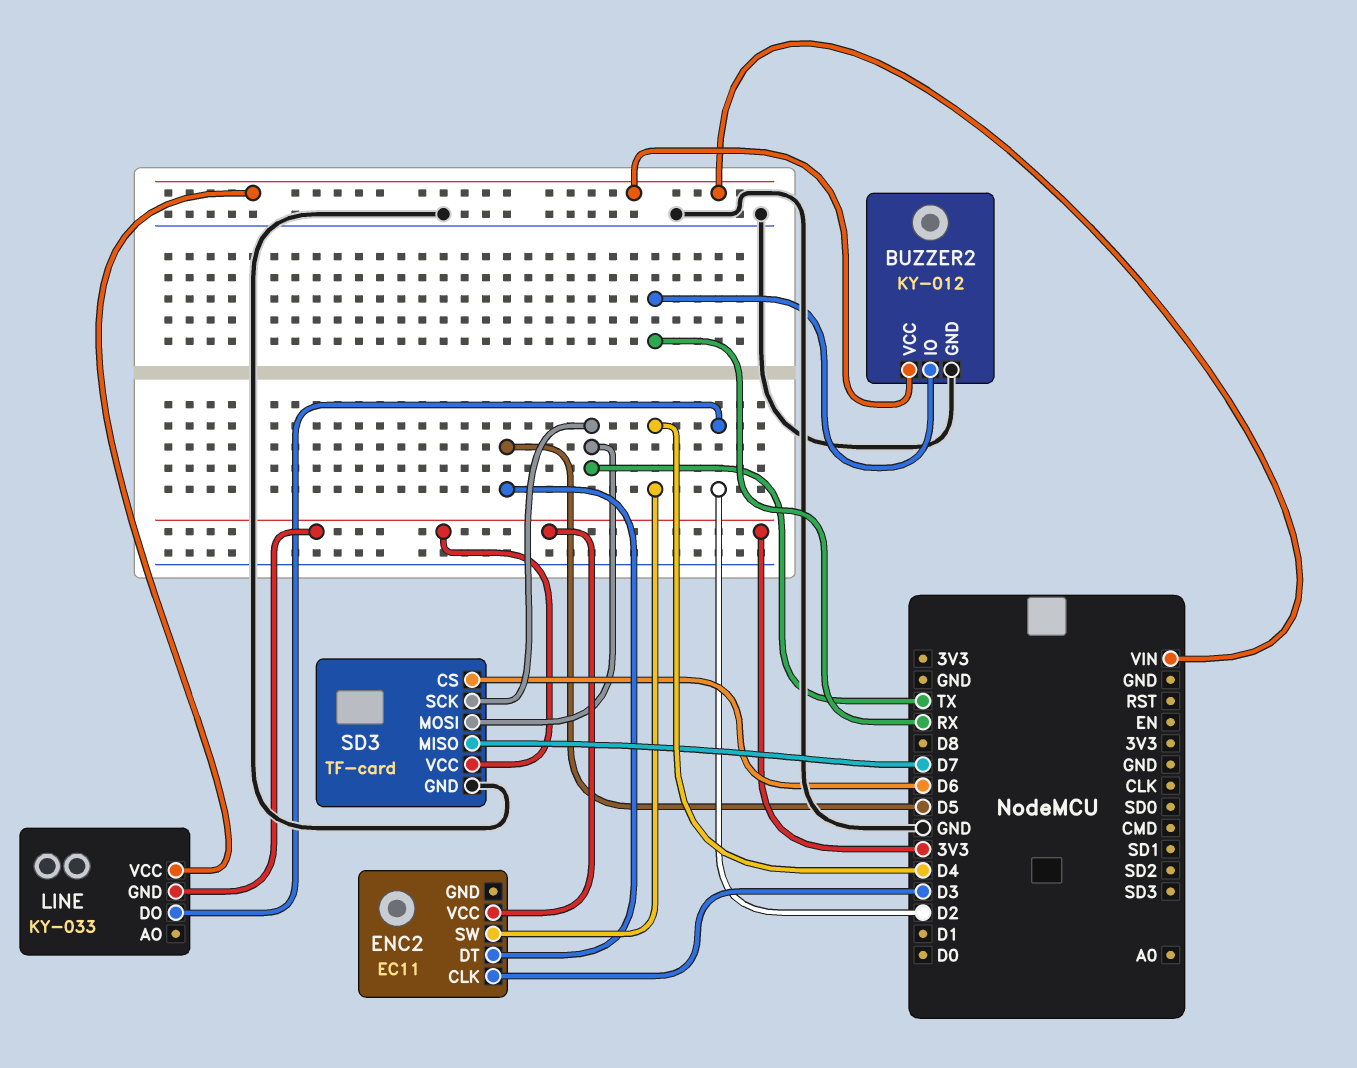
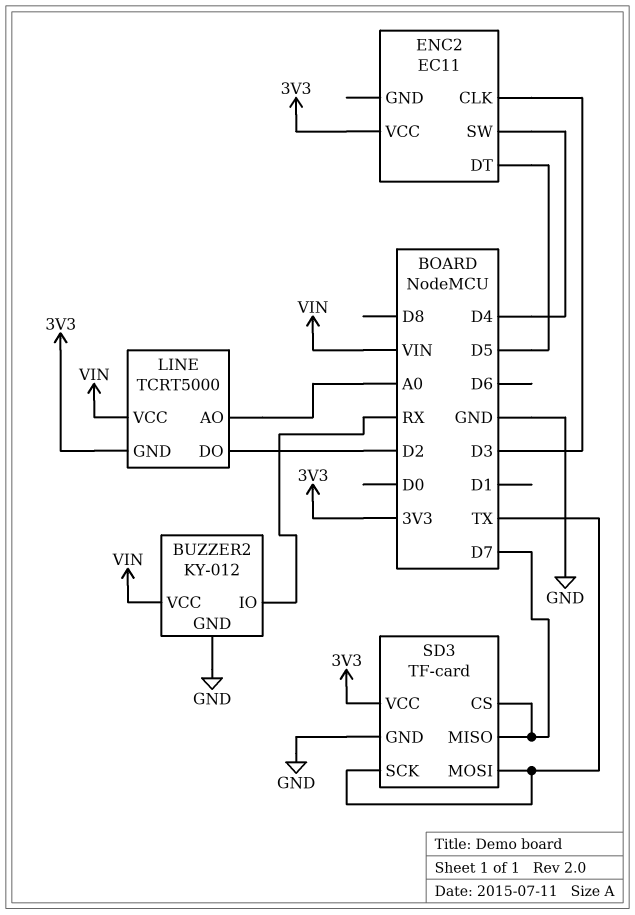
LINE: KY-033 -> TCRT5000
LINE pin AO: none -> A0
SD3 pin CS: D6 -> D7

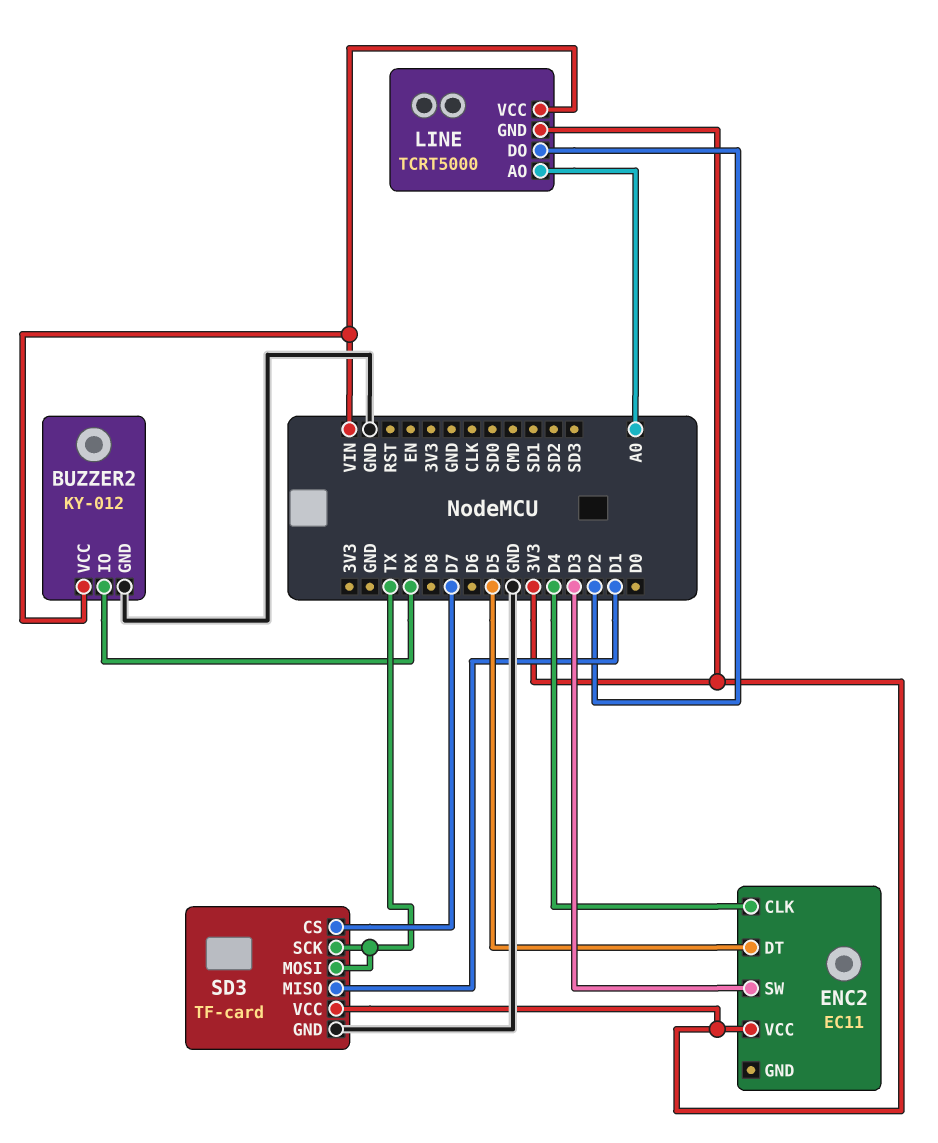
ENC2 pin CLK: D3 -> D4
ENC2 pin SW: D4 -> D3
SD3 pin MISO: D7 -> D1

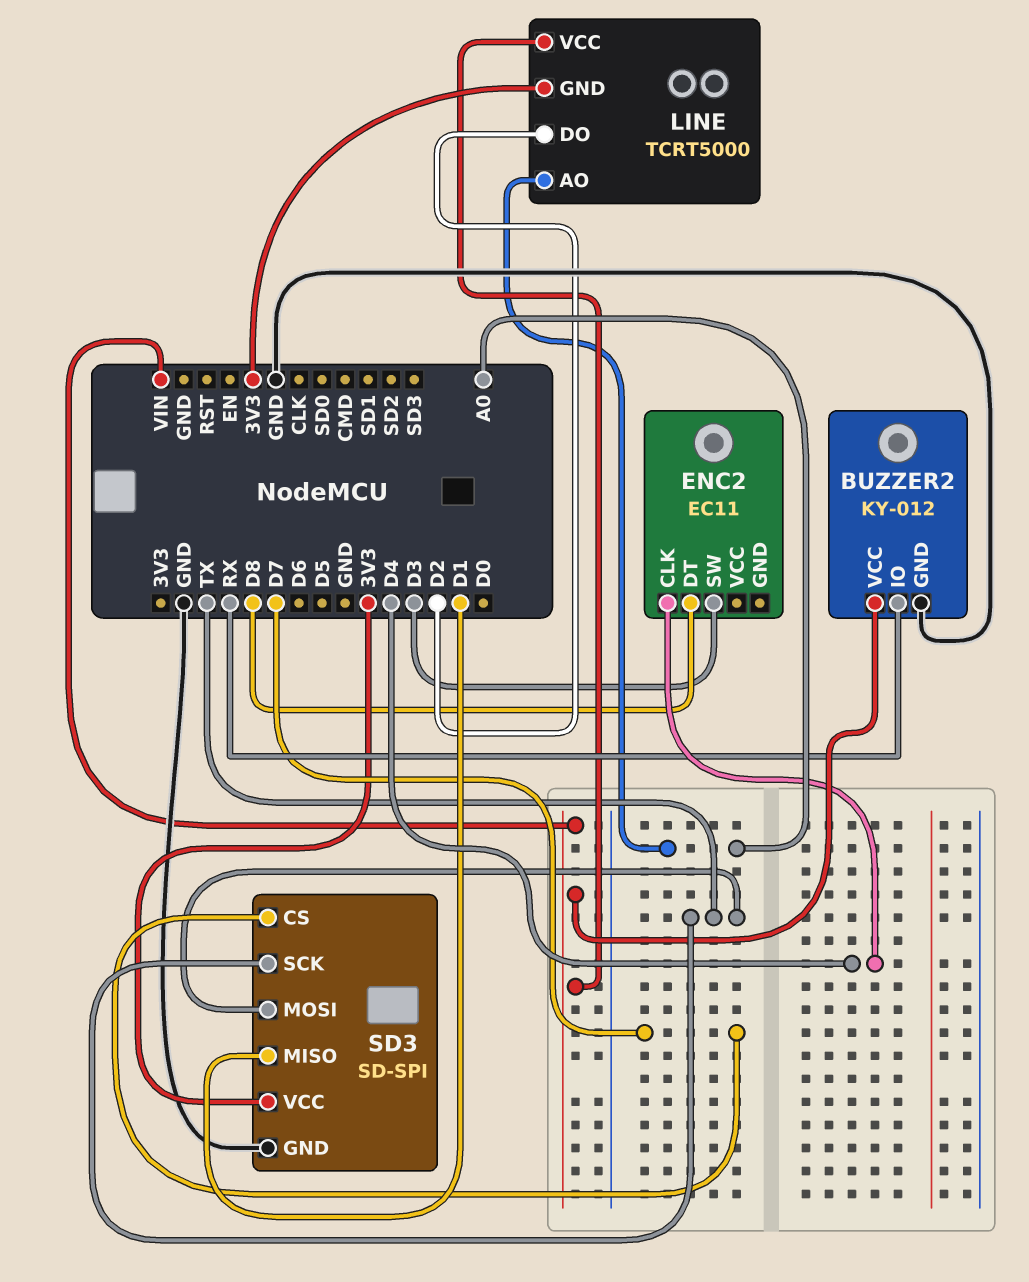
ENC2 pin DT: D5 -> D8
ENC2 pin VCC: 3V3 -> none
SD3: TF-card -> SD-SPI

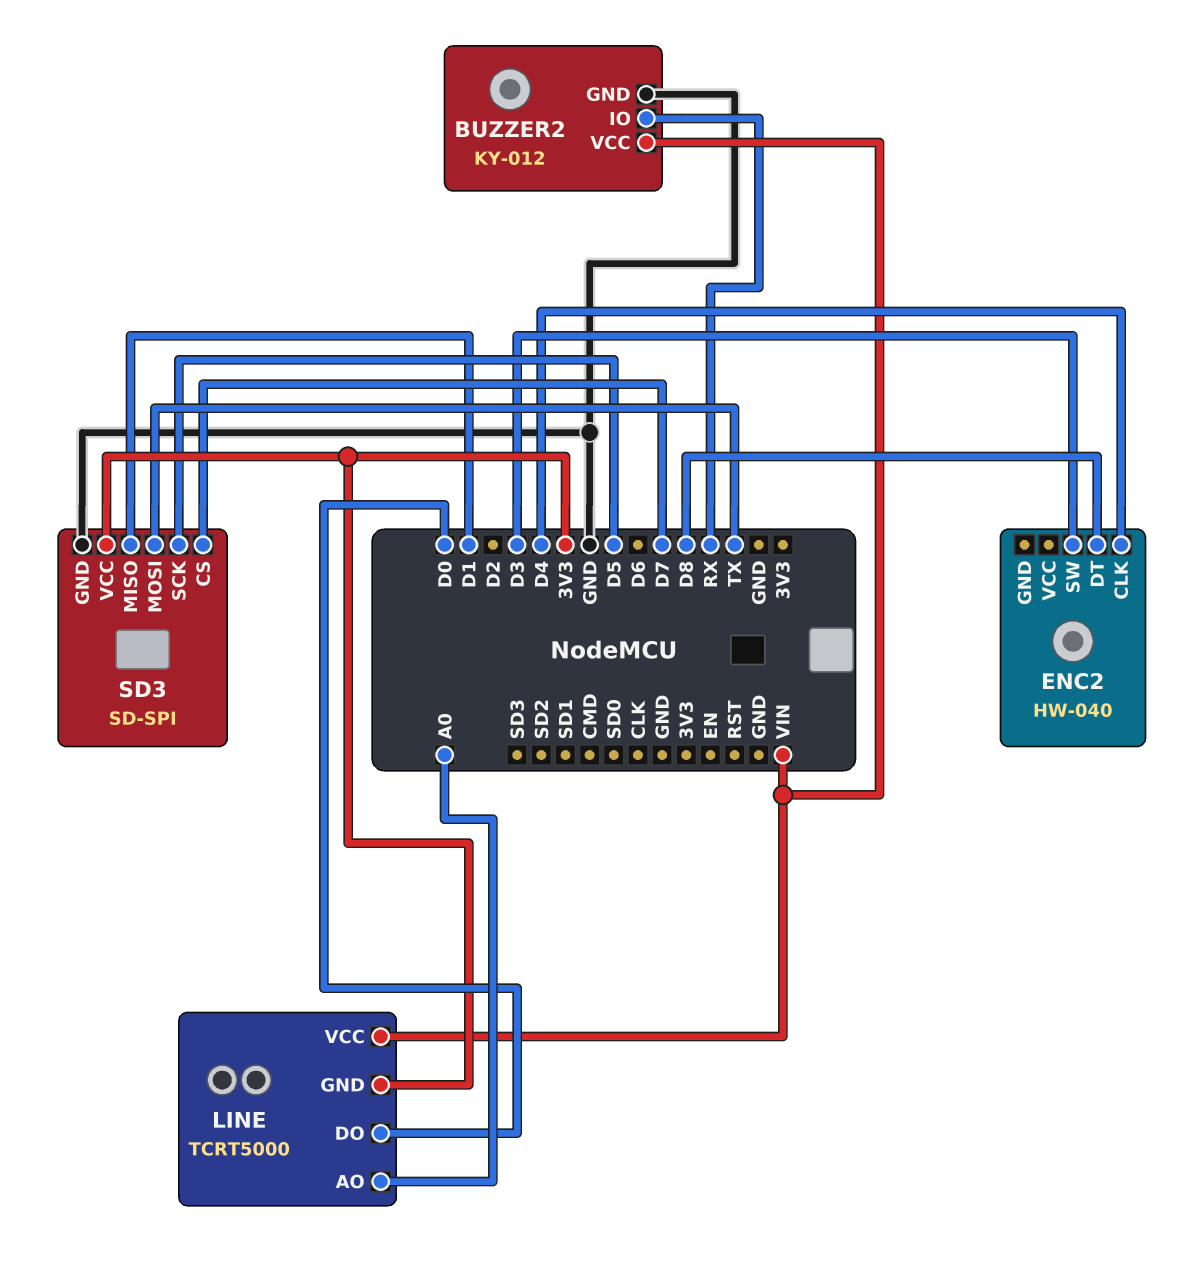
ENC2: EC11 -> HW-040
LINE pin DO: D2 -> D0
SD3 pin SCK: TX -> D5

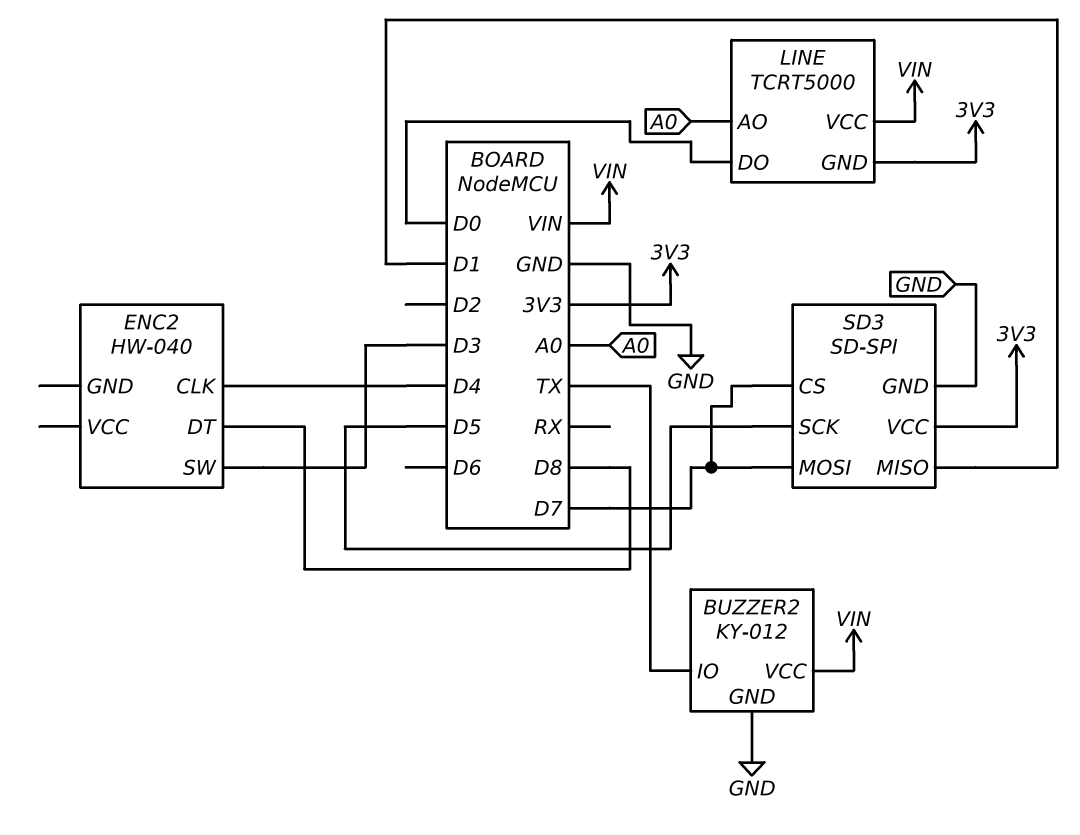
BUZZER2 pin IO: RX -> TX
SD3 pin MOSI: TX -> D7

